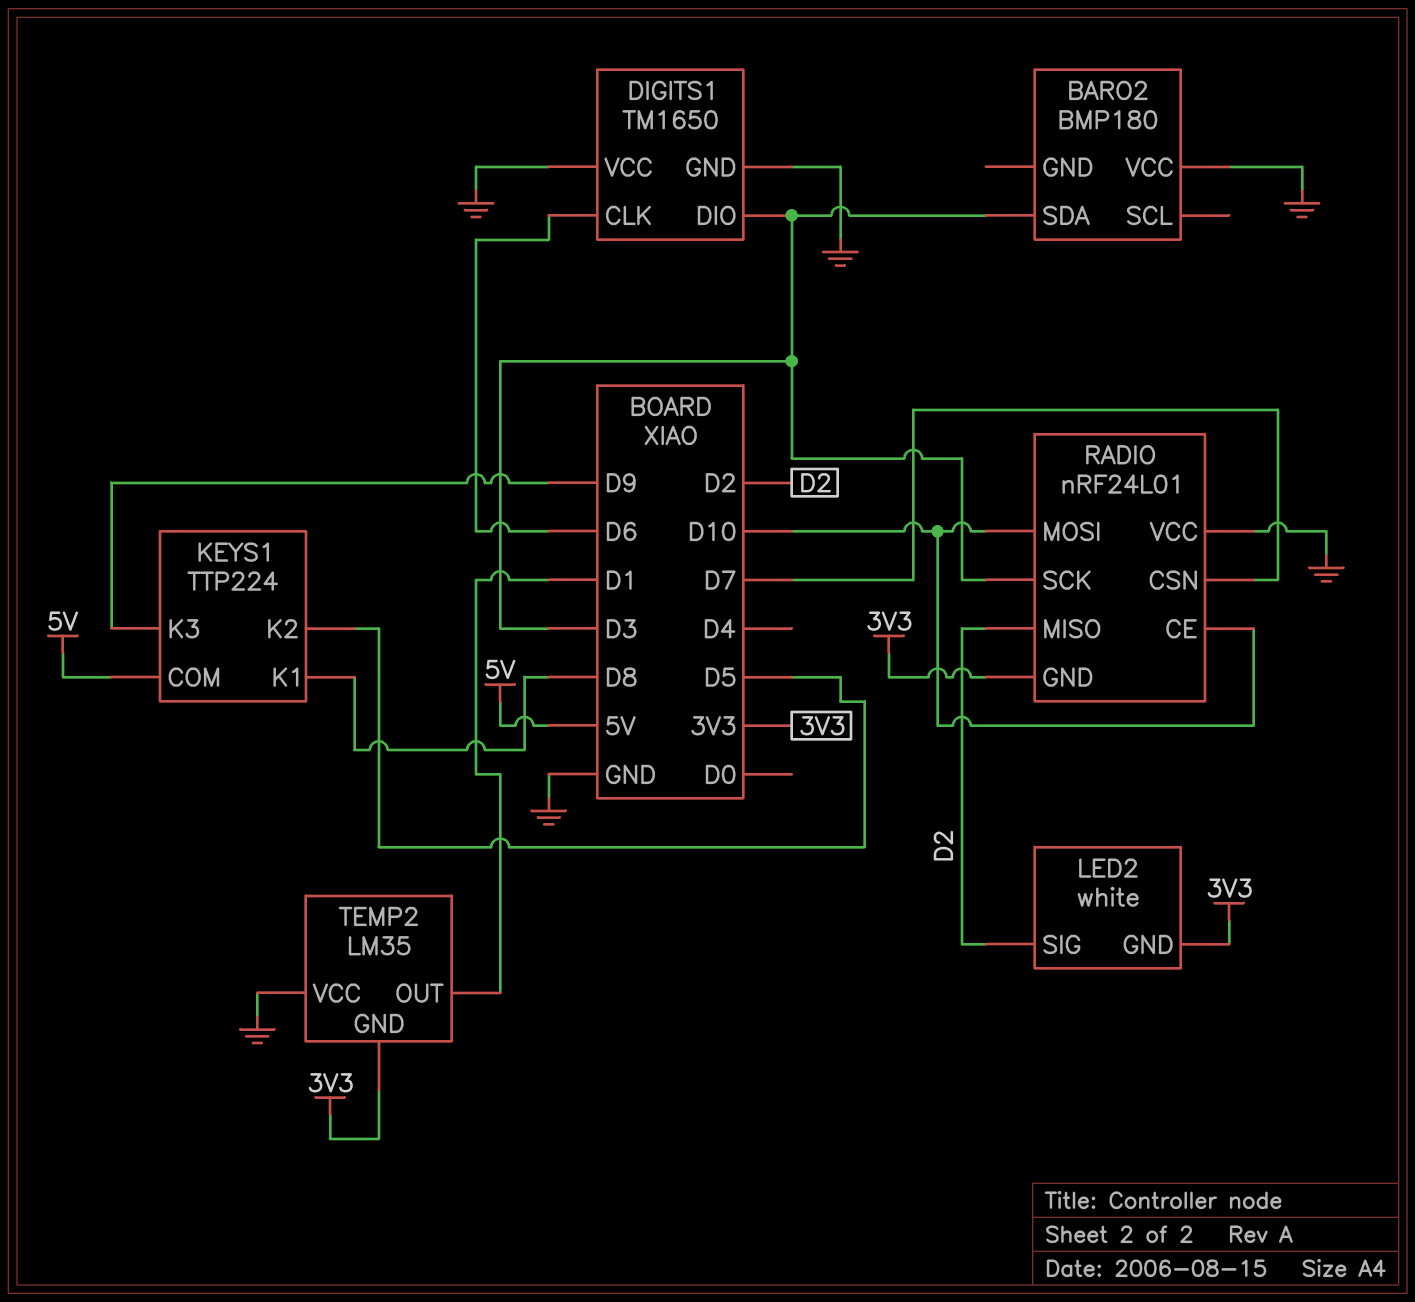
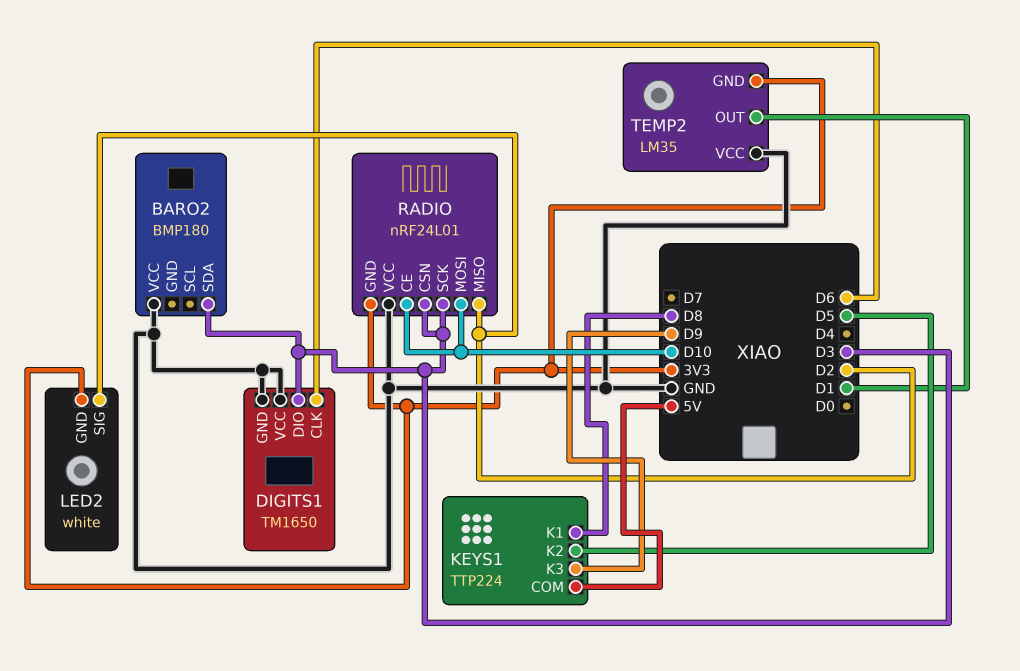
RADIO pin CSN: D7 -> D3

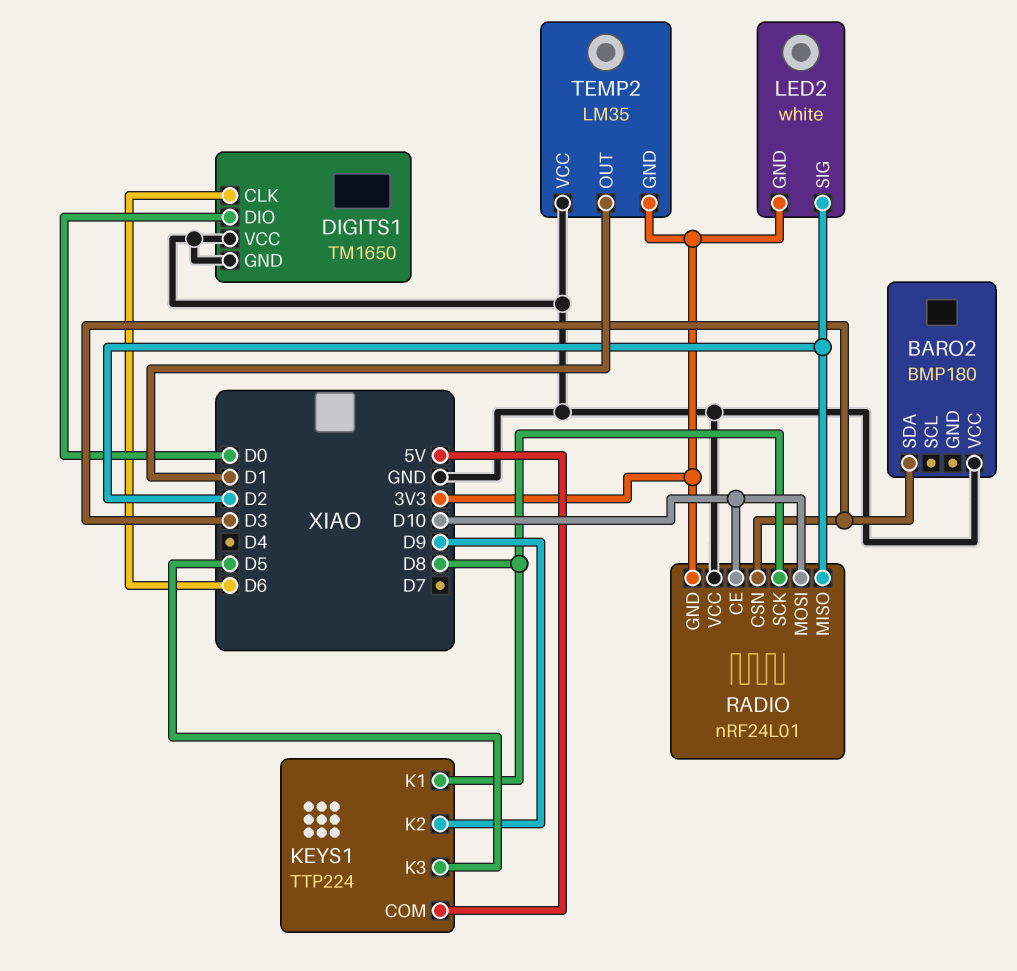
DIGITS1 pin DIO: D3 -> D0
KEYS1 pin K2: D5 -> D9
KEYS1 pin K3: D9 -> D5
RADIO pin SCK: D3 -> D8

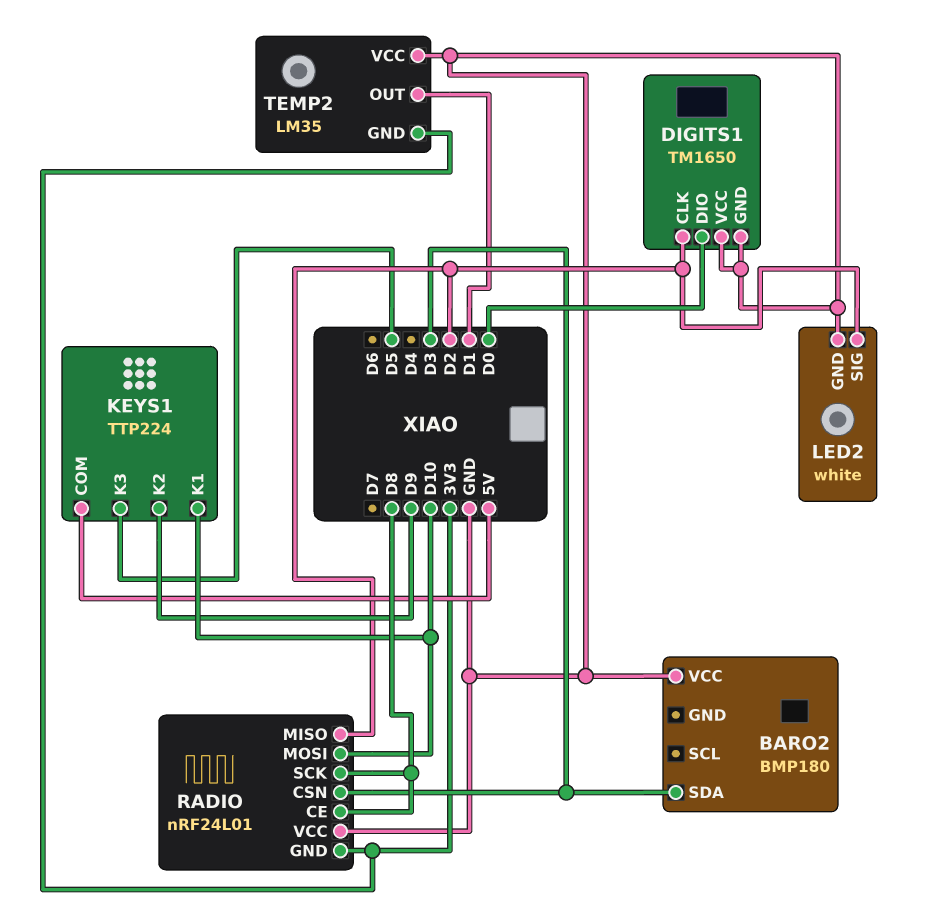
DIGITS1 pin CLK: D6 -> D2
KEYS1 pin K1: D8 -> D10
LED2 pin GND: 3V3 -> GND
RADIO pin CE: D10 -> D8

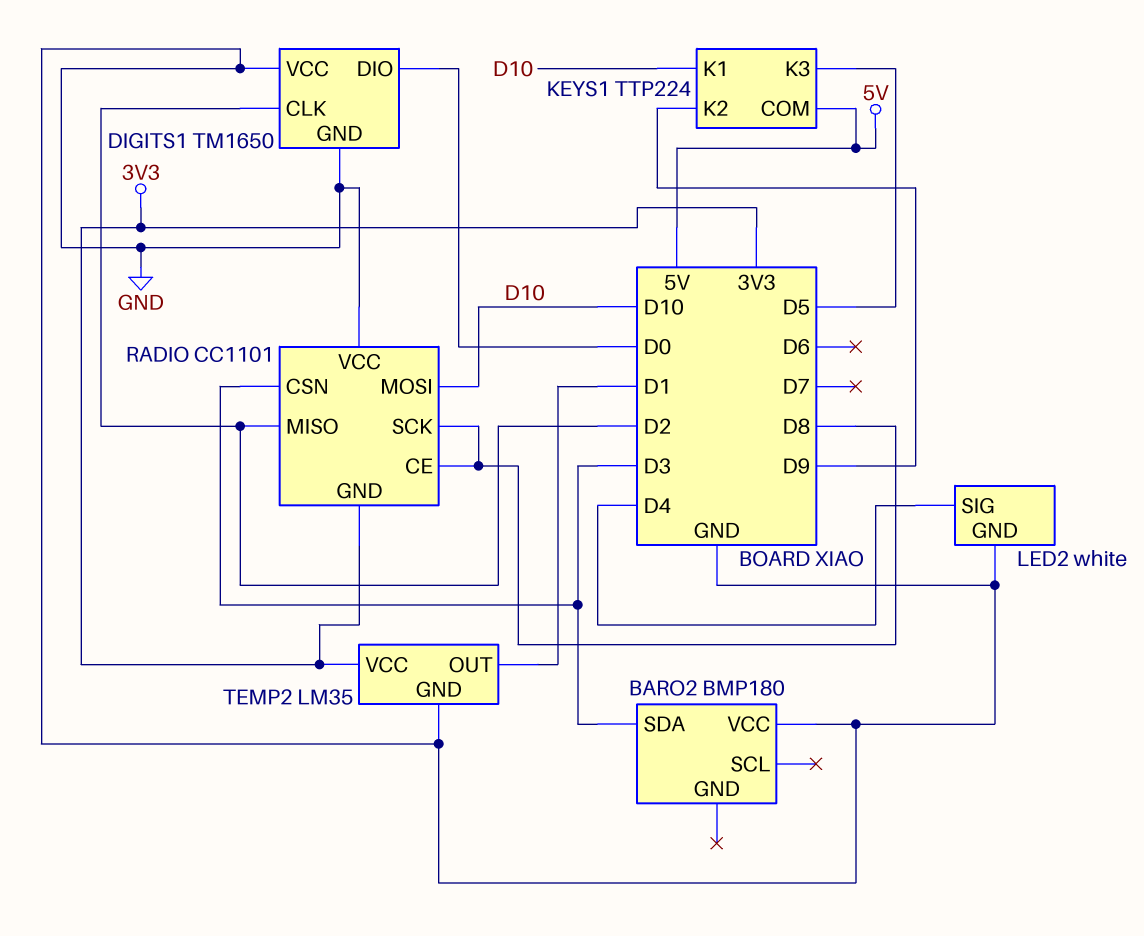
LED2 pin SIG: D2 -> D4
RADIO: nRF24L01 -> CC1101
TEMP2 pin GND: 3V3 -> GND
TEMP2 pin VCC: GND -> 3V3

